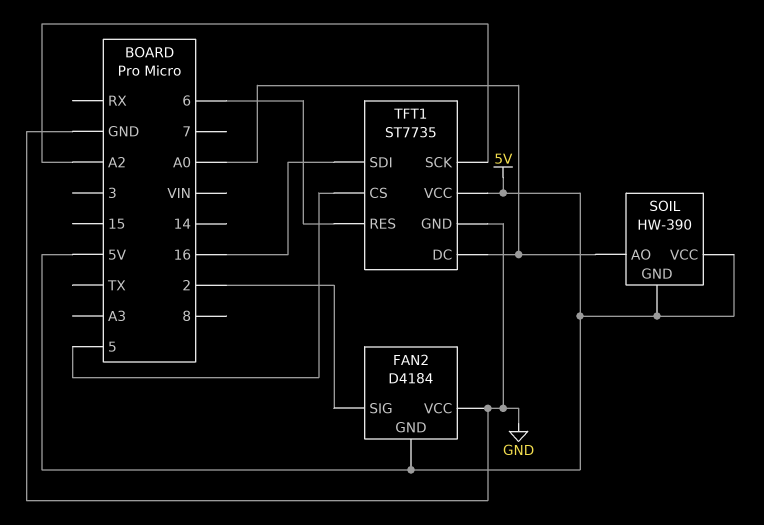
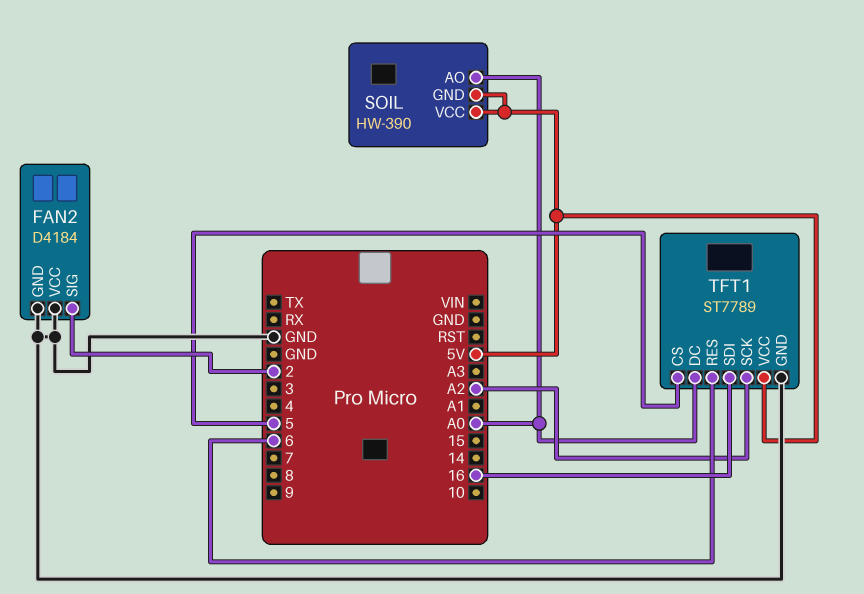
FAN2 pin GND: 5V -> GND
TFT1: ST7735 -> ST7789

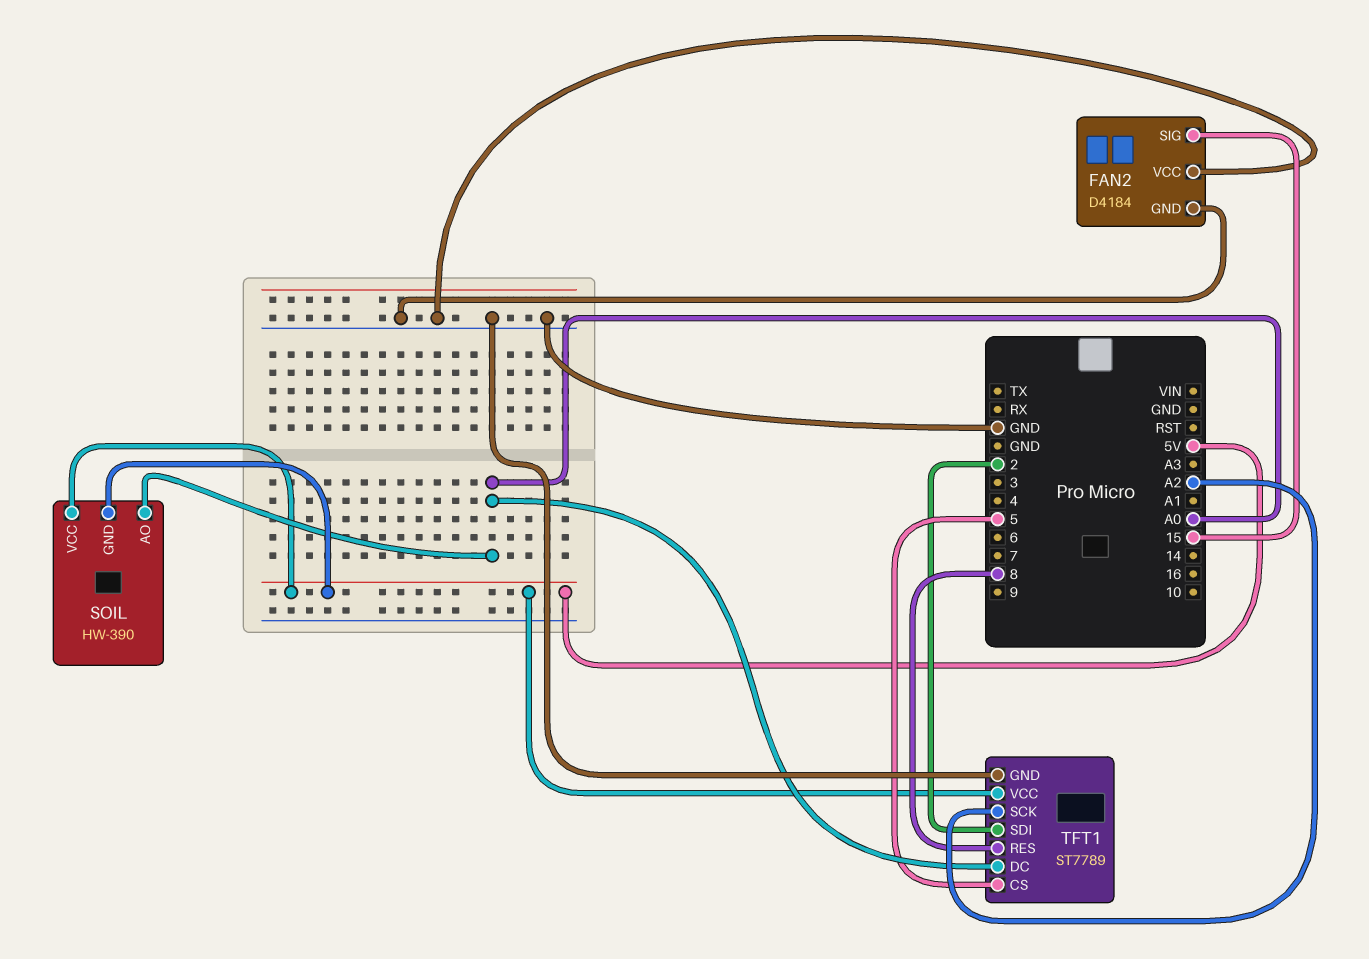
FAN2 pin SIG: 2 -> 15
TFT1 pin RES: 6 -> 8
TFT1 pin SDI: 16 -> 2

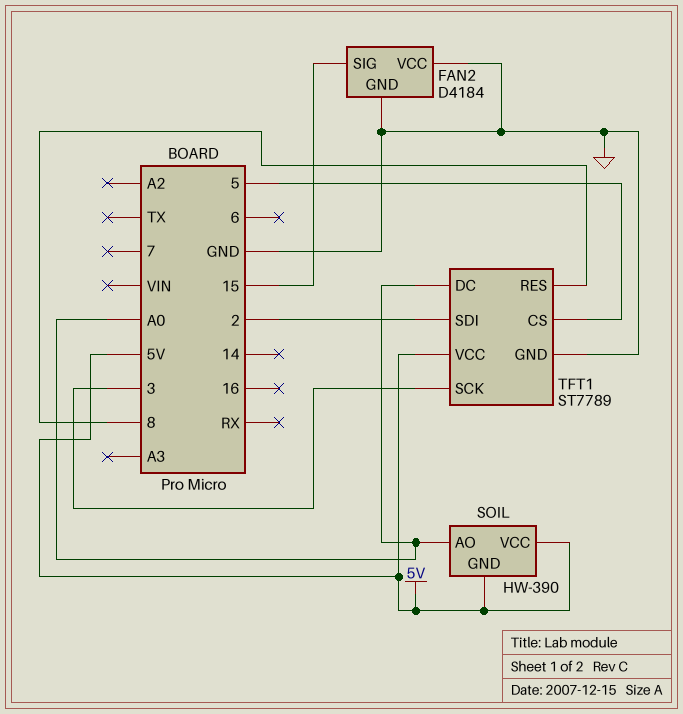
TFT1 pin SCK: A2 -> 3

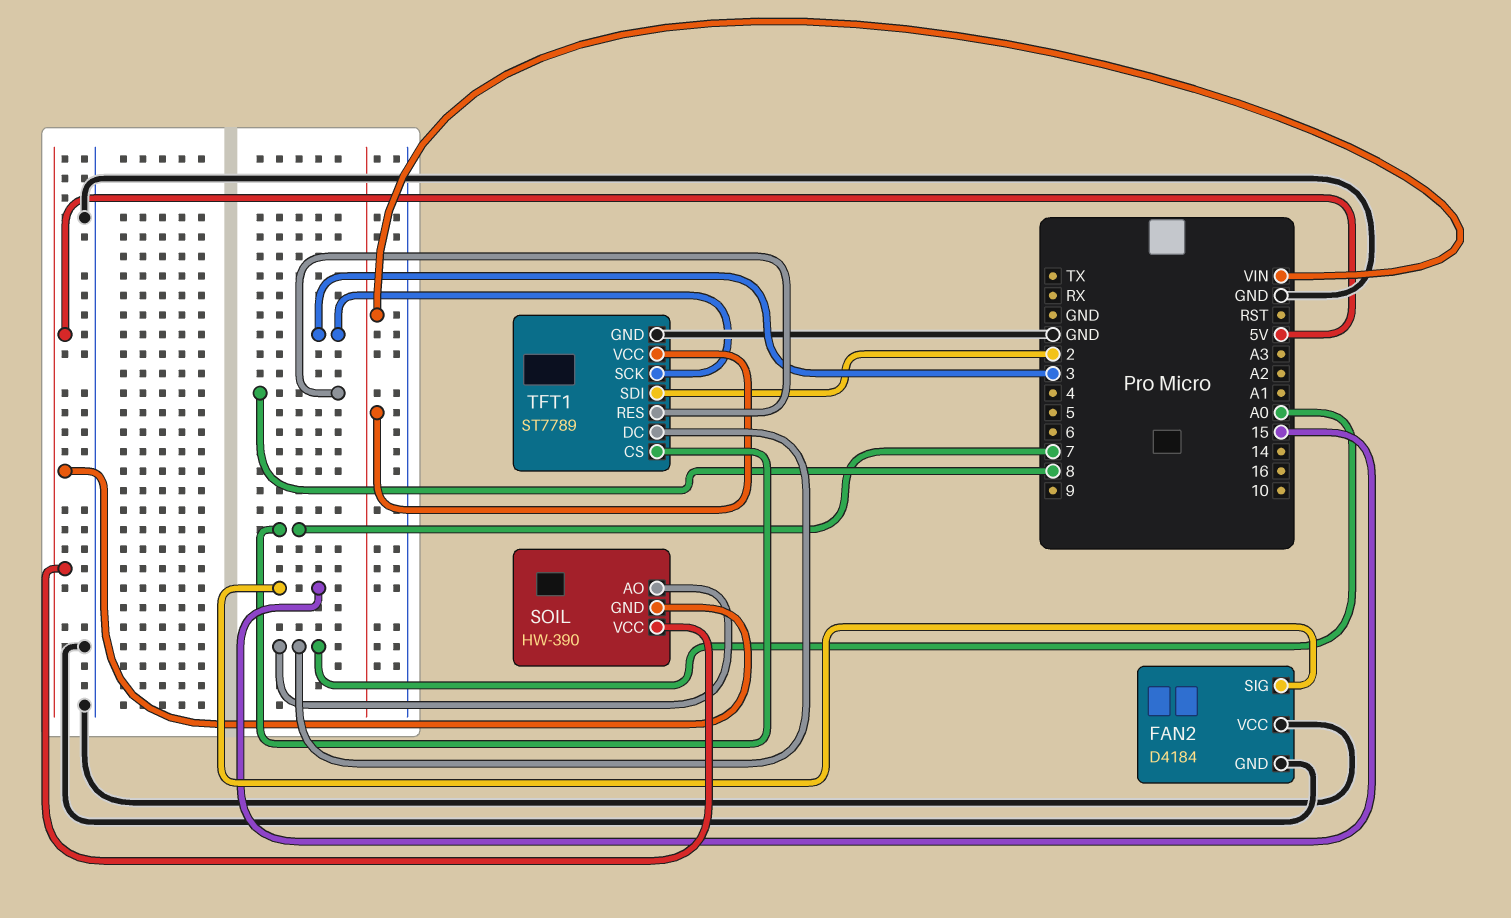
TFT1 pin CS: 5 -> 7
TFT1 pin VCC: 5V -> VIN

